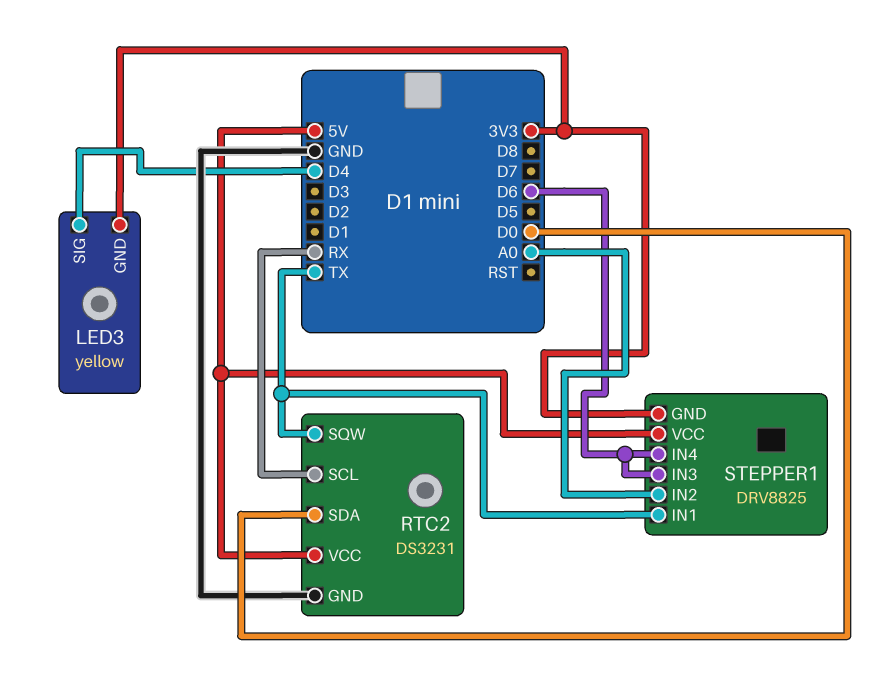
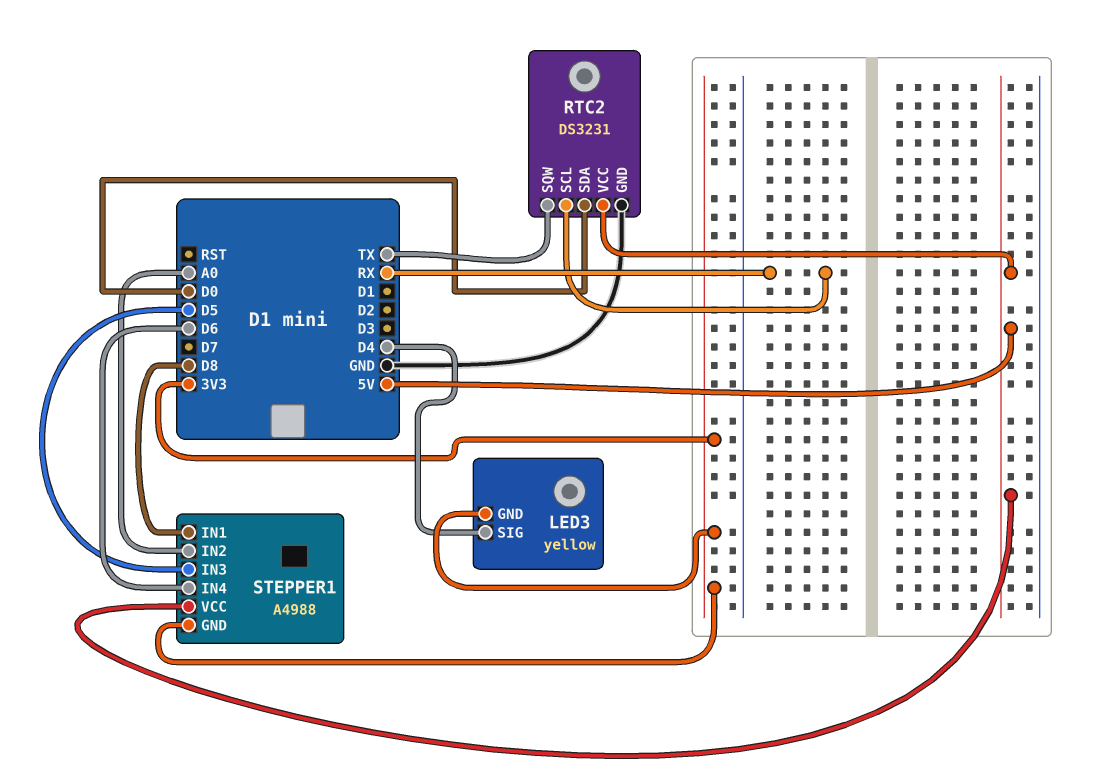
STEPPER1: DRV8825 -> A4988
STEPPER1 pin IN1: TX -> D8
STEPPER1 pin IN3: D6 -> D5

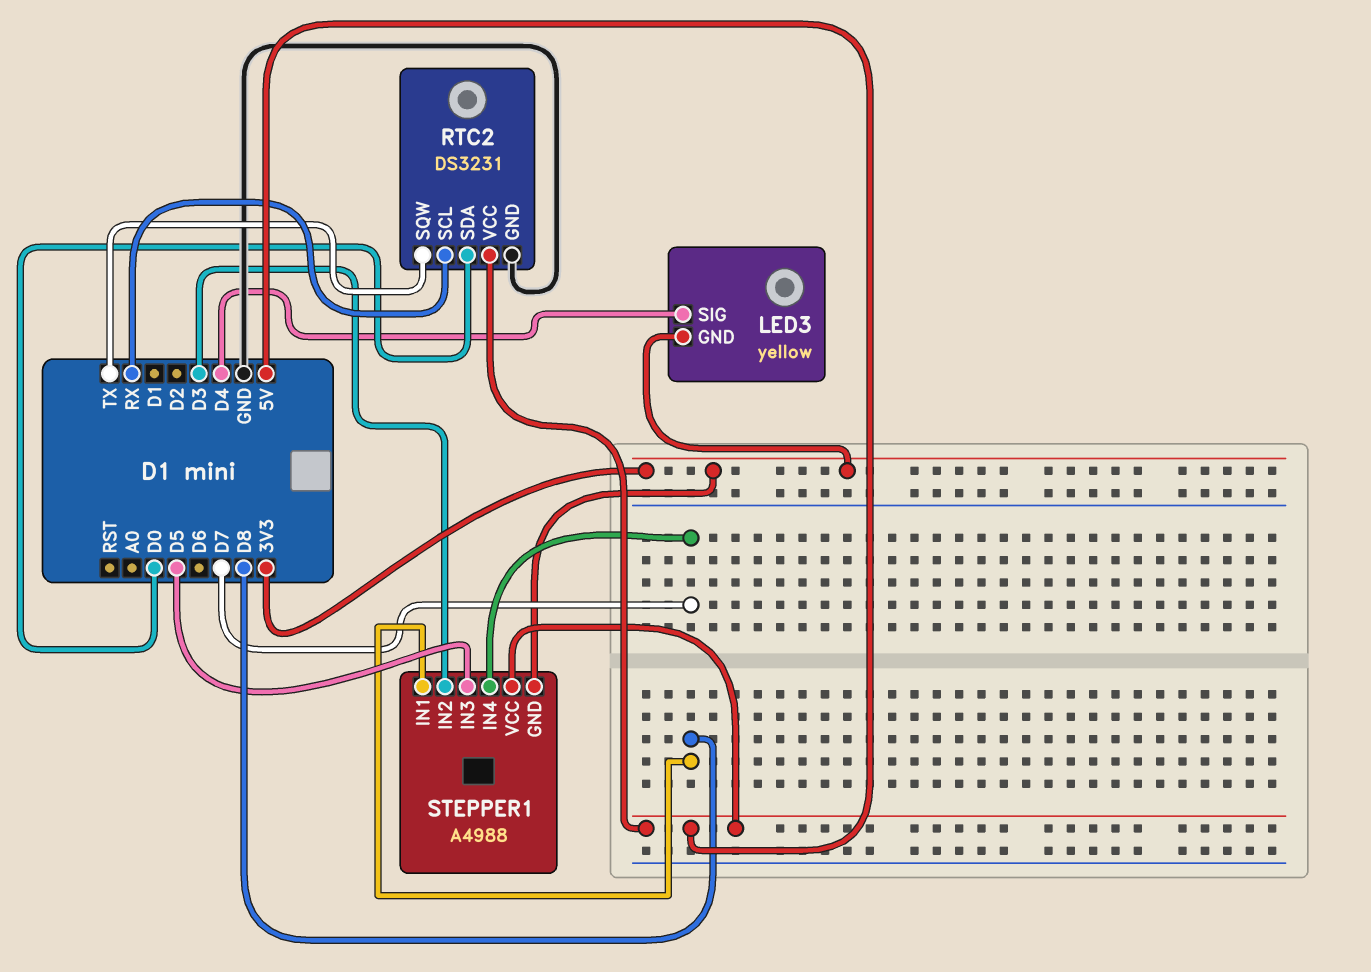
STEPPER1 pin IN2: A0 -> D3
STEPPER1 pin IN4: D6 -> D7

